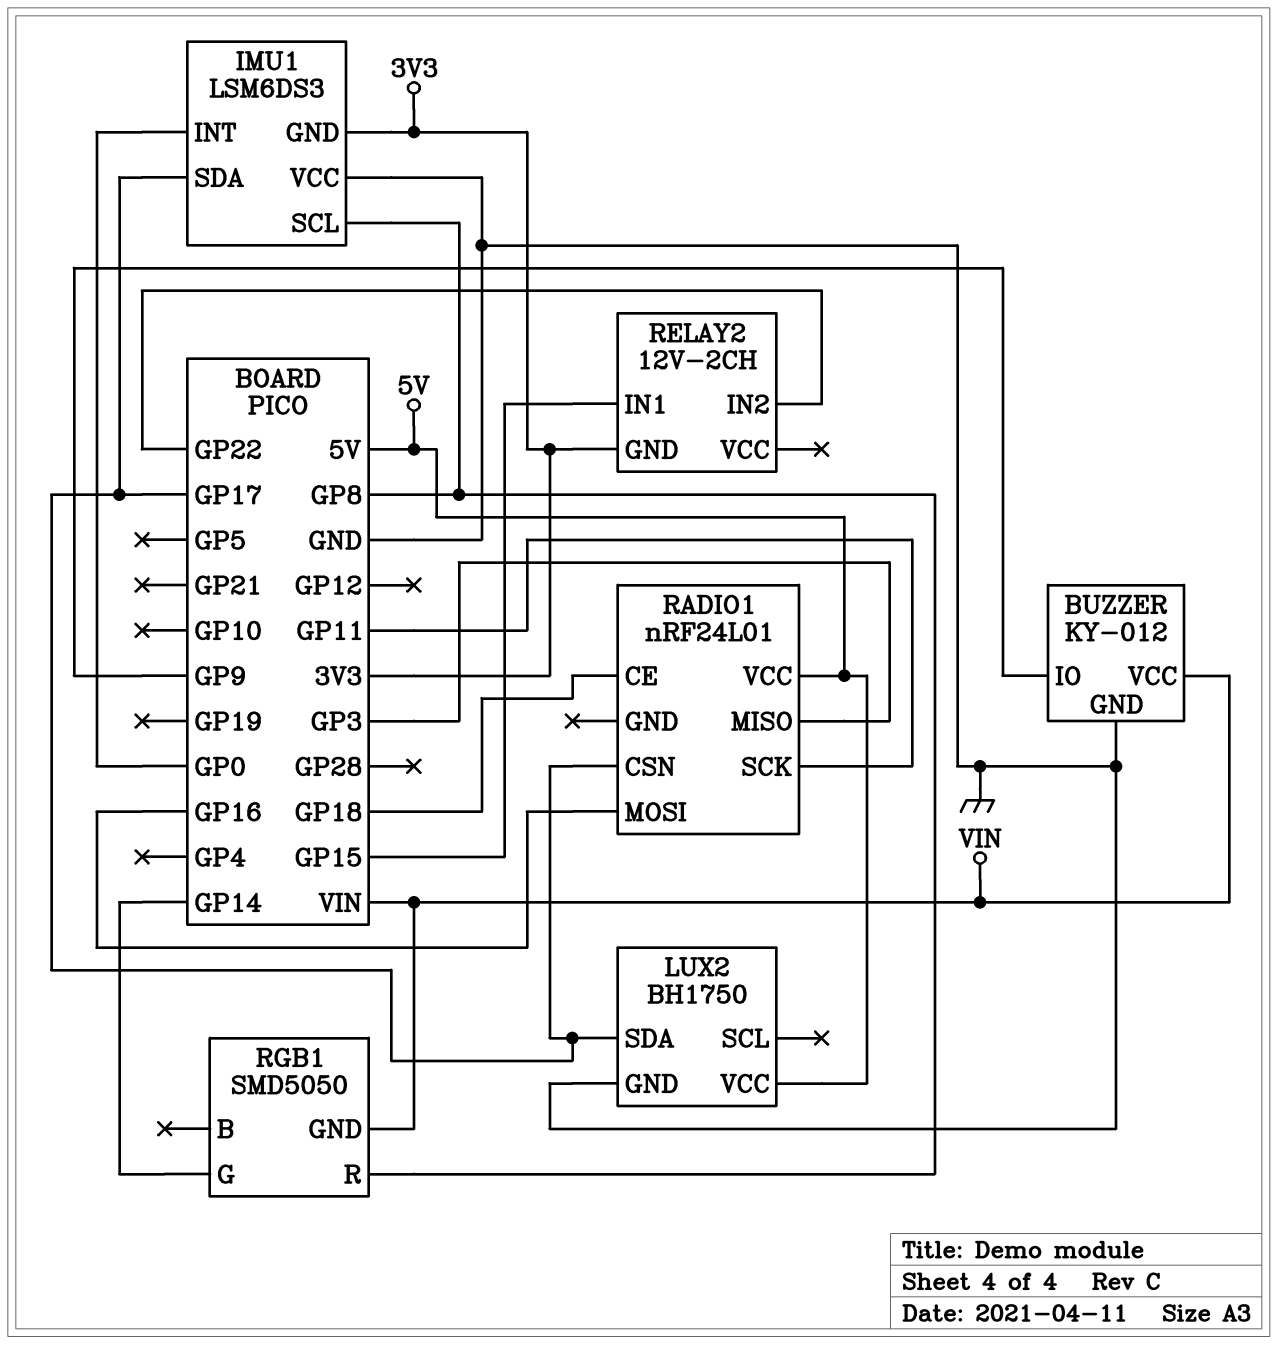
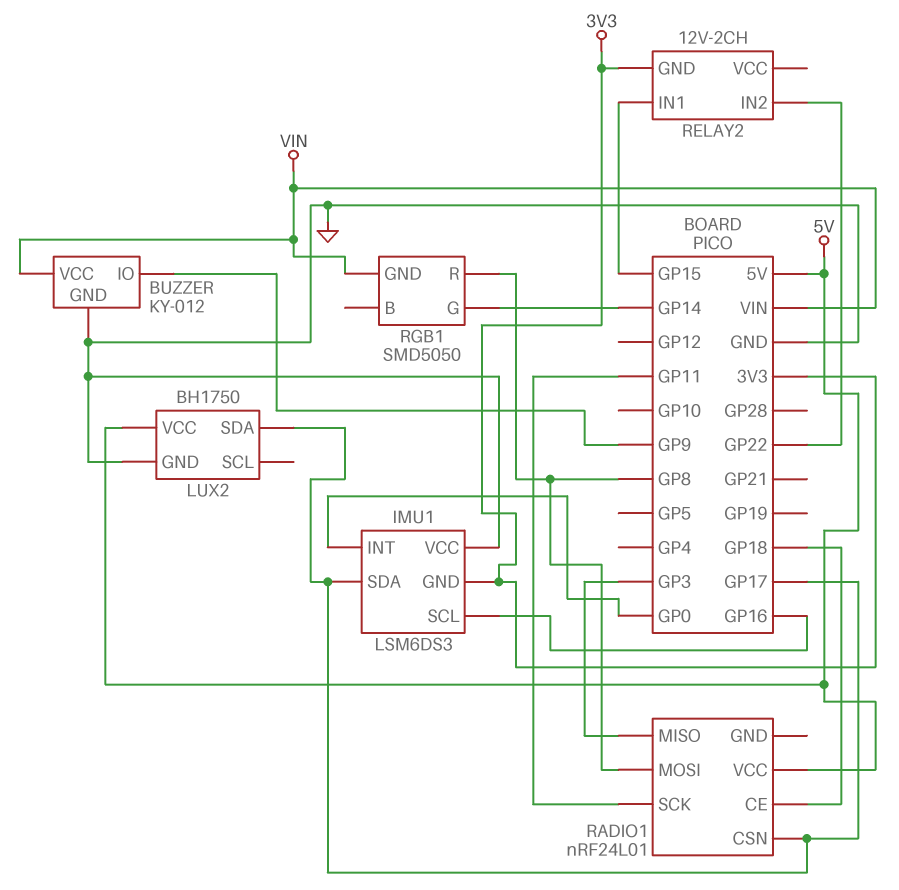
IMU1 pin SCL: GP8 -> GP16
RADIO1 pin MOSI: GP16 -> GP8

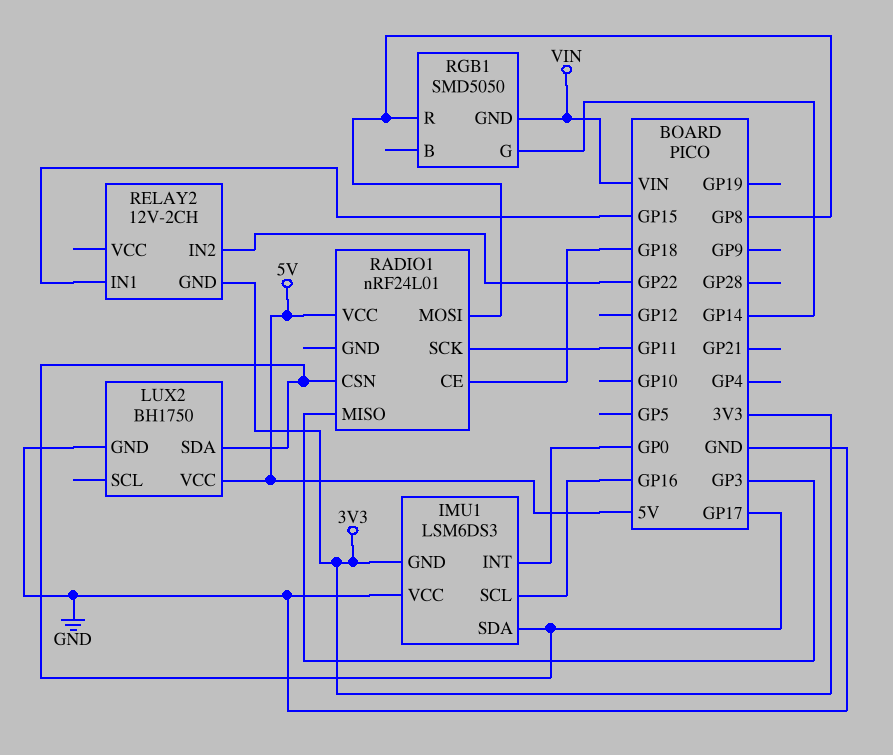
BUZZER: KY-012 -> none
BUZZER pin GND: GND -> none
BUZZER pin IO: GP9 -> none
BUZZER pin VCC: VIN -> none

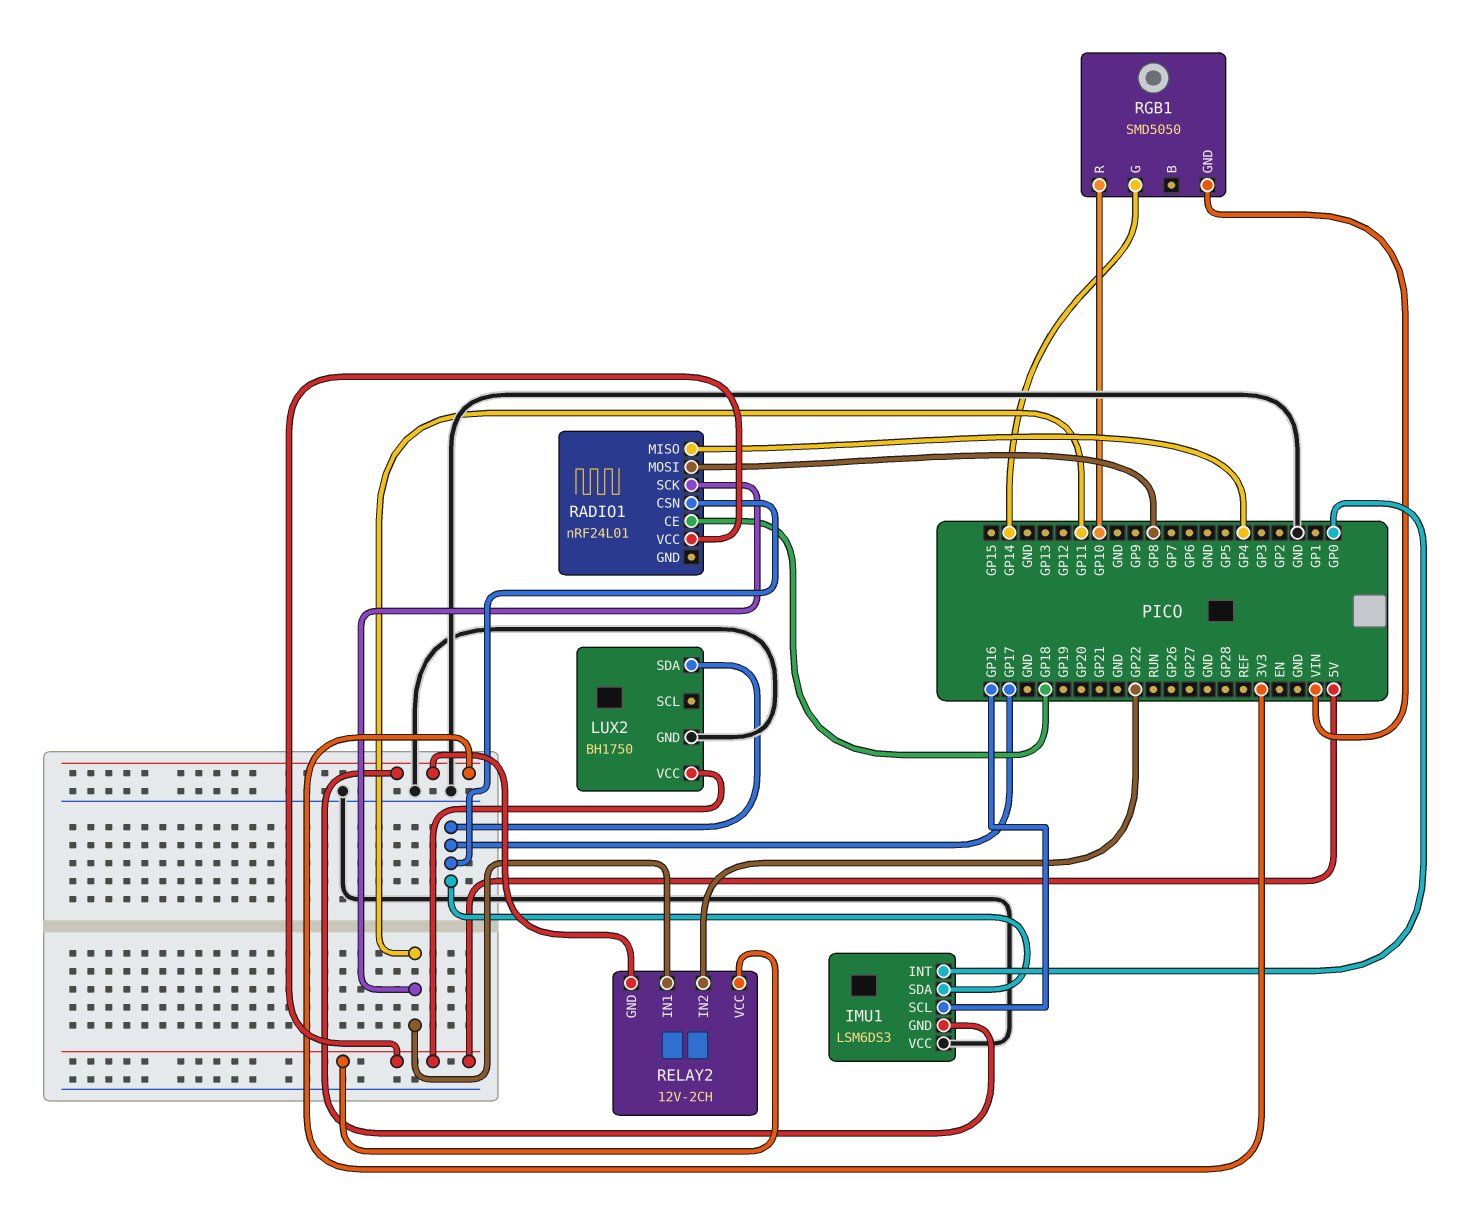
RADIO1 pin MISO: GP3 -> GP4
RELAY2 pin IN1: GP15 -> GP11
RELAY2 pin VCC: none -> 5V
RGB1 pin R: GP8 -> GP10

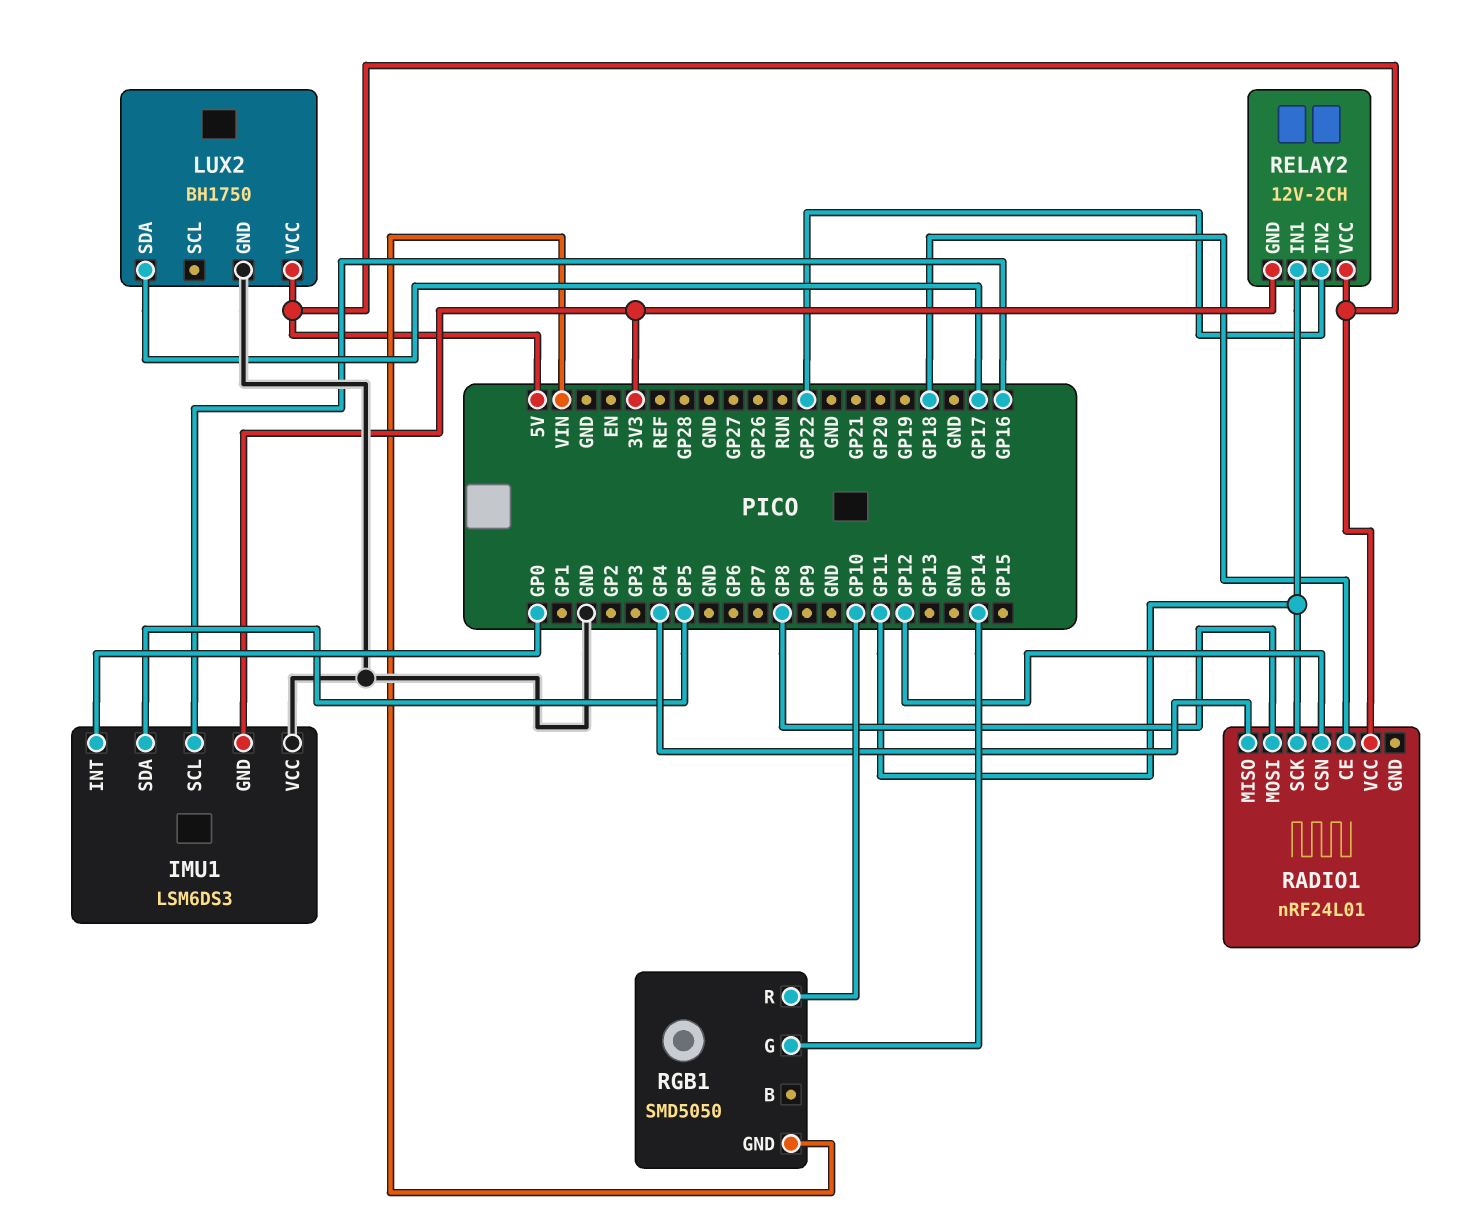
IMU1 pin SDA: GP17 -> GP5
RADIO1 pin CSN: GP17 -> GP12

